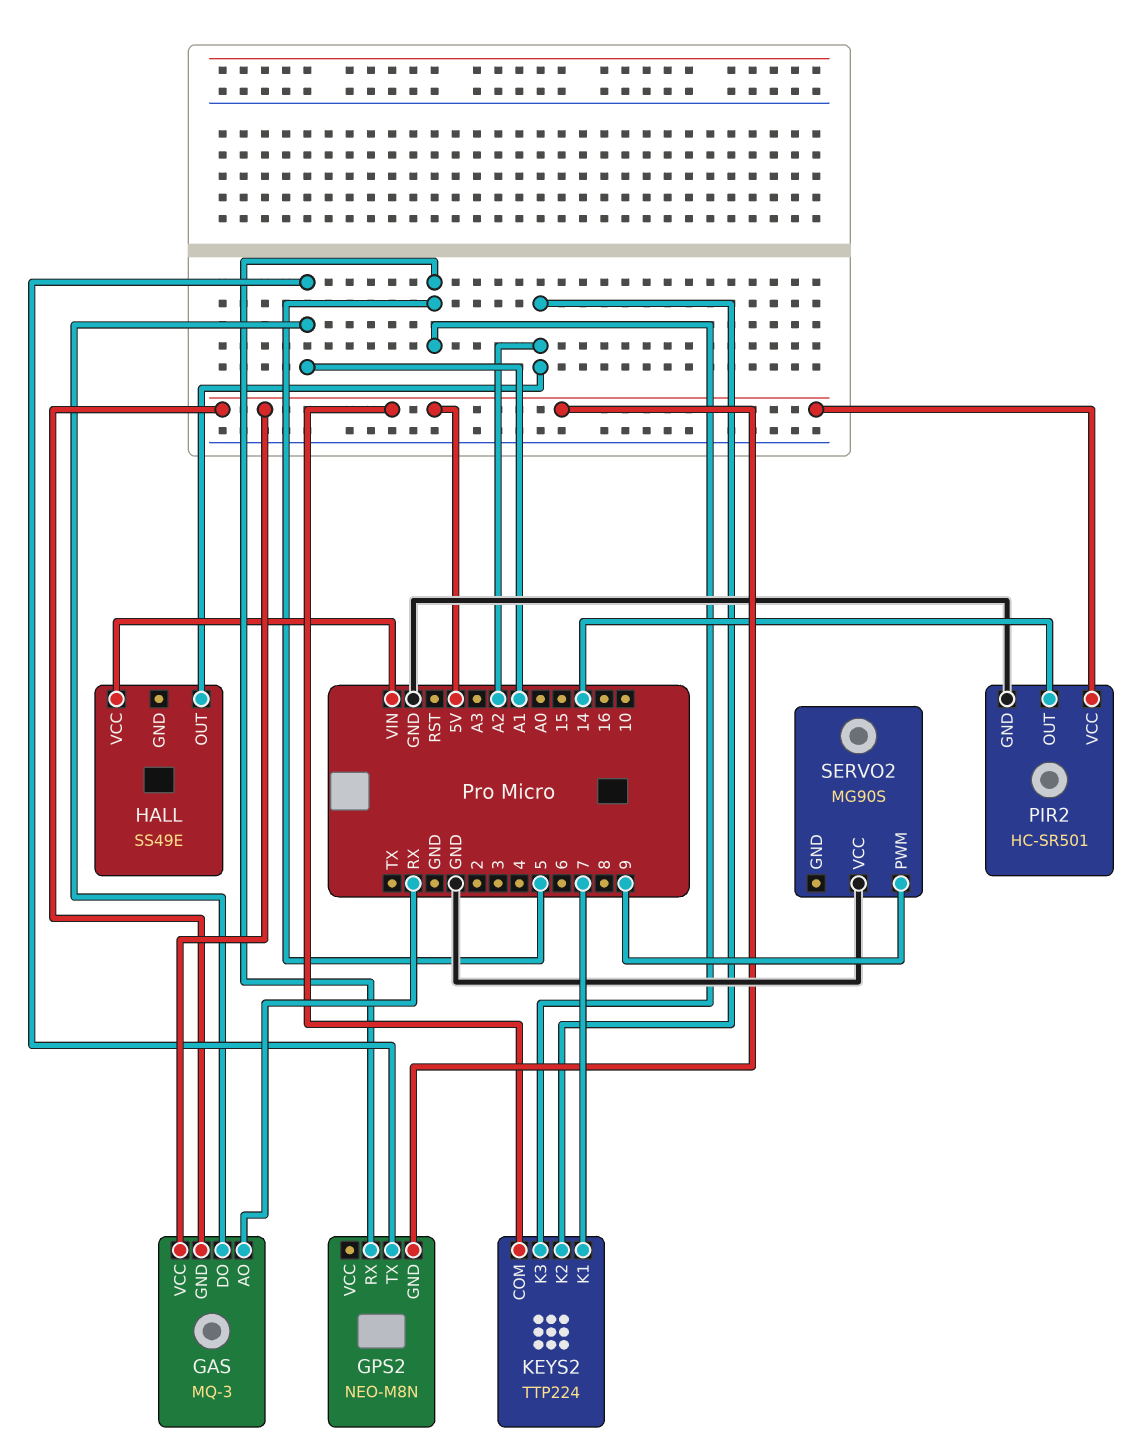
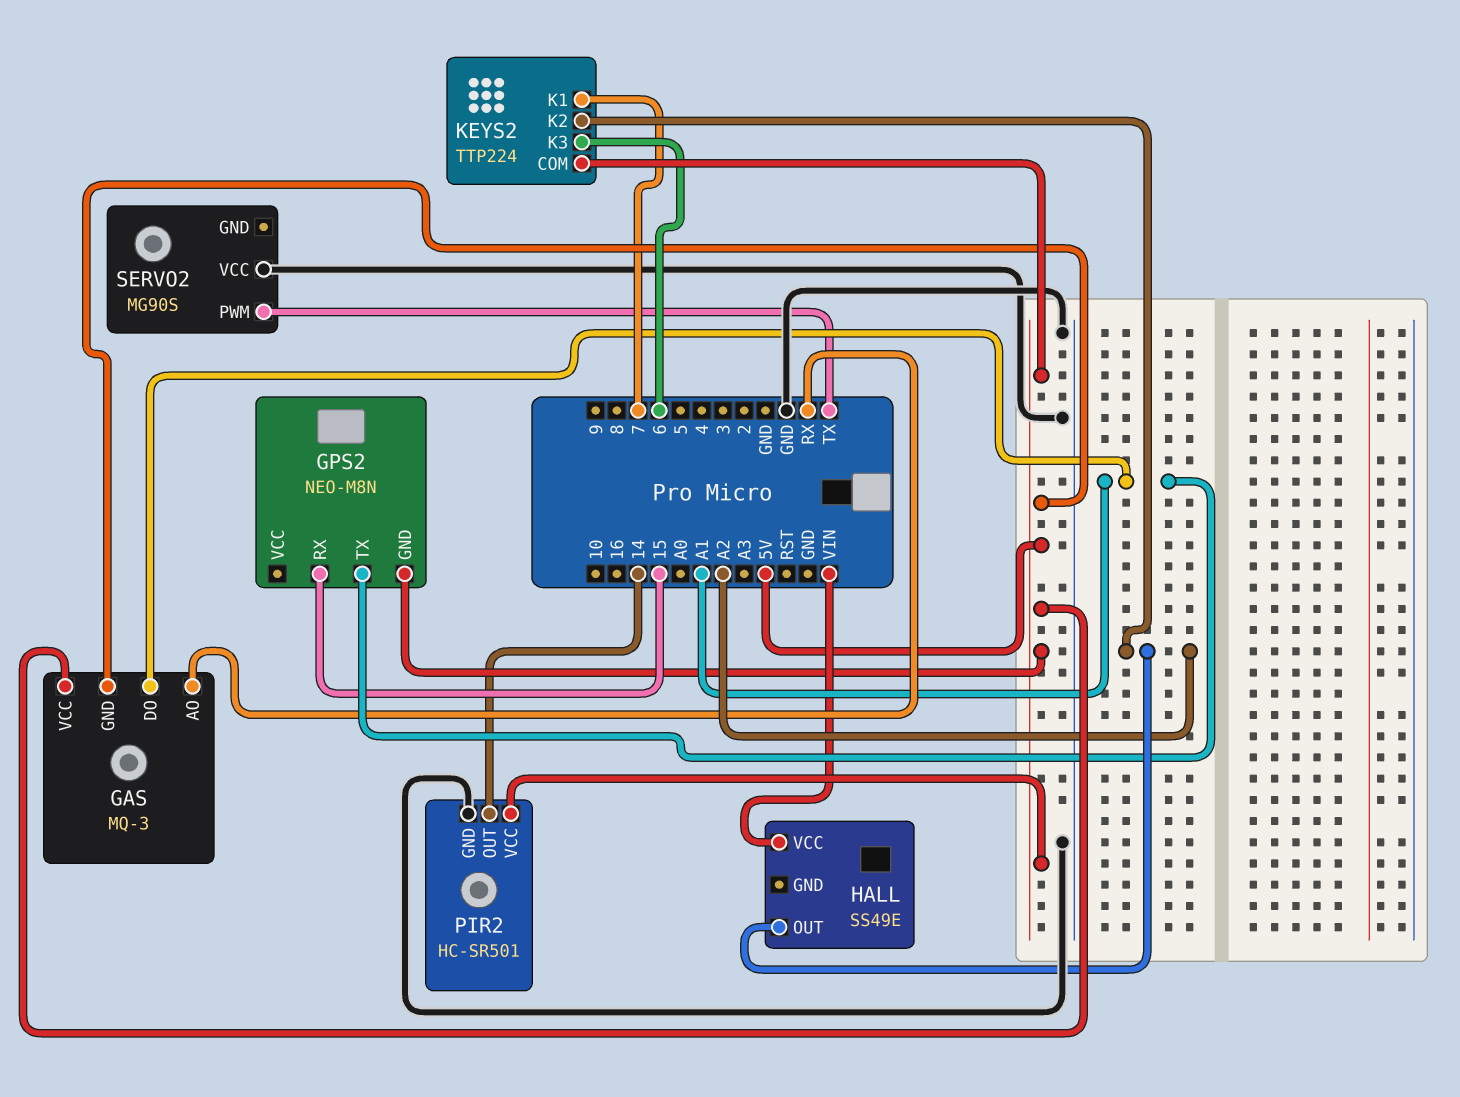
GPS2 pin RX: 5 -> 15
KEYS2 pin K3: 5 -> 6
SERVO2 pin PWM: 9 -> TX

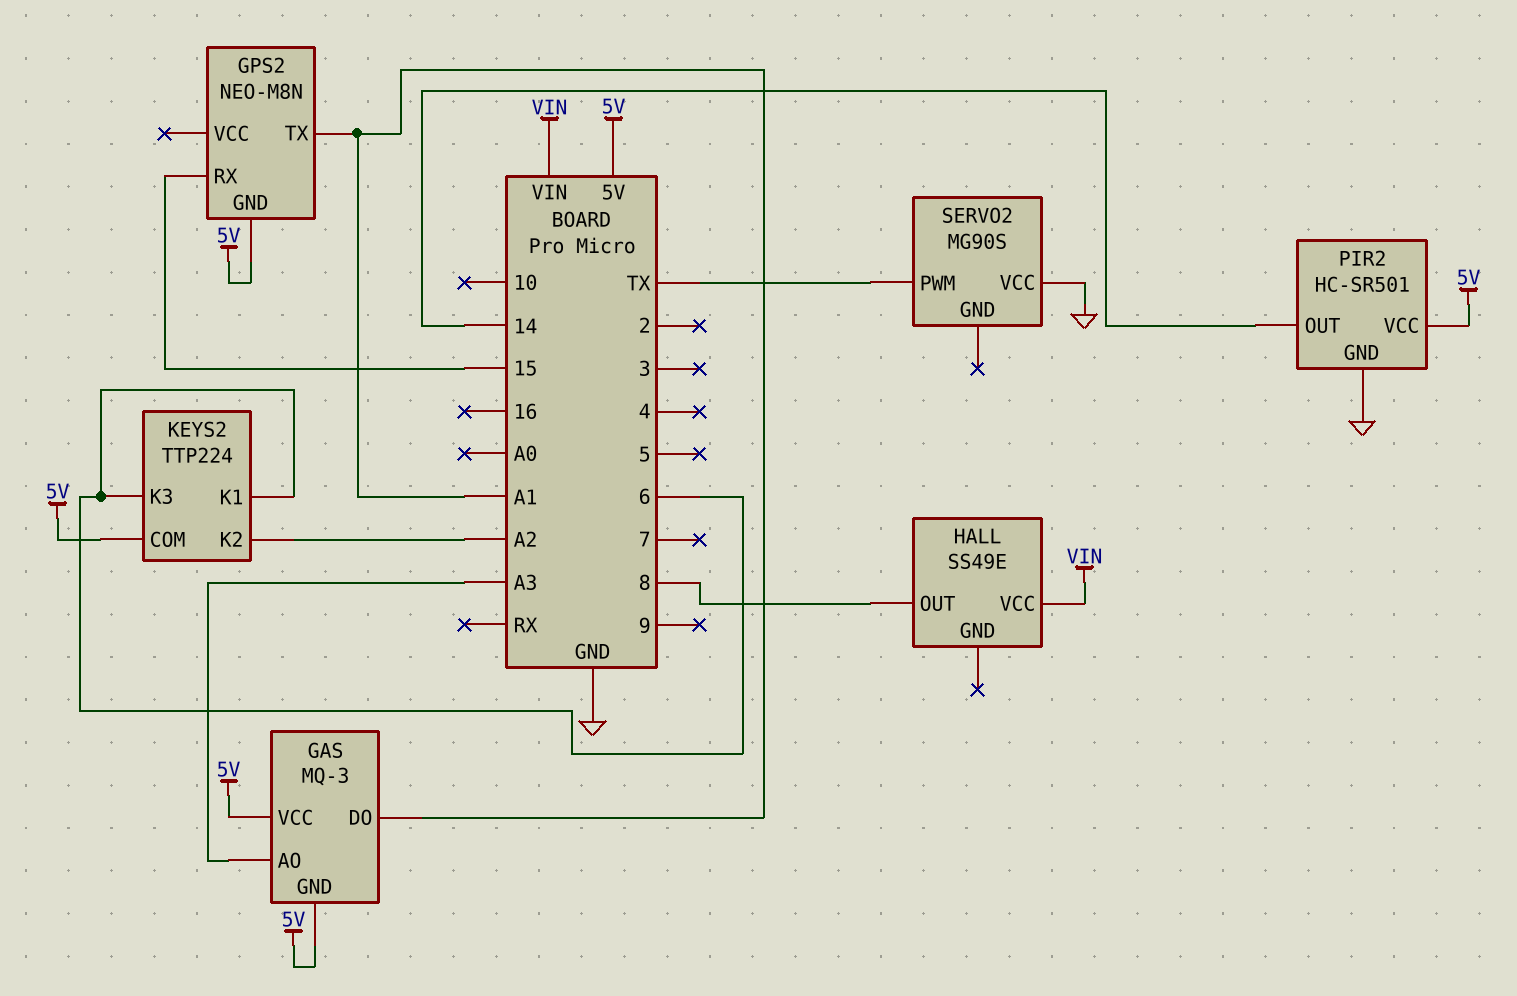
GAS pin AO: RX -> A3
HALL pin OUT: A2 -> 8
KEYS2 pin K1: 7 -> 6

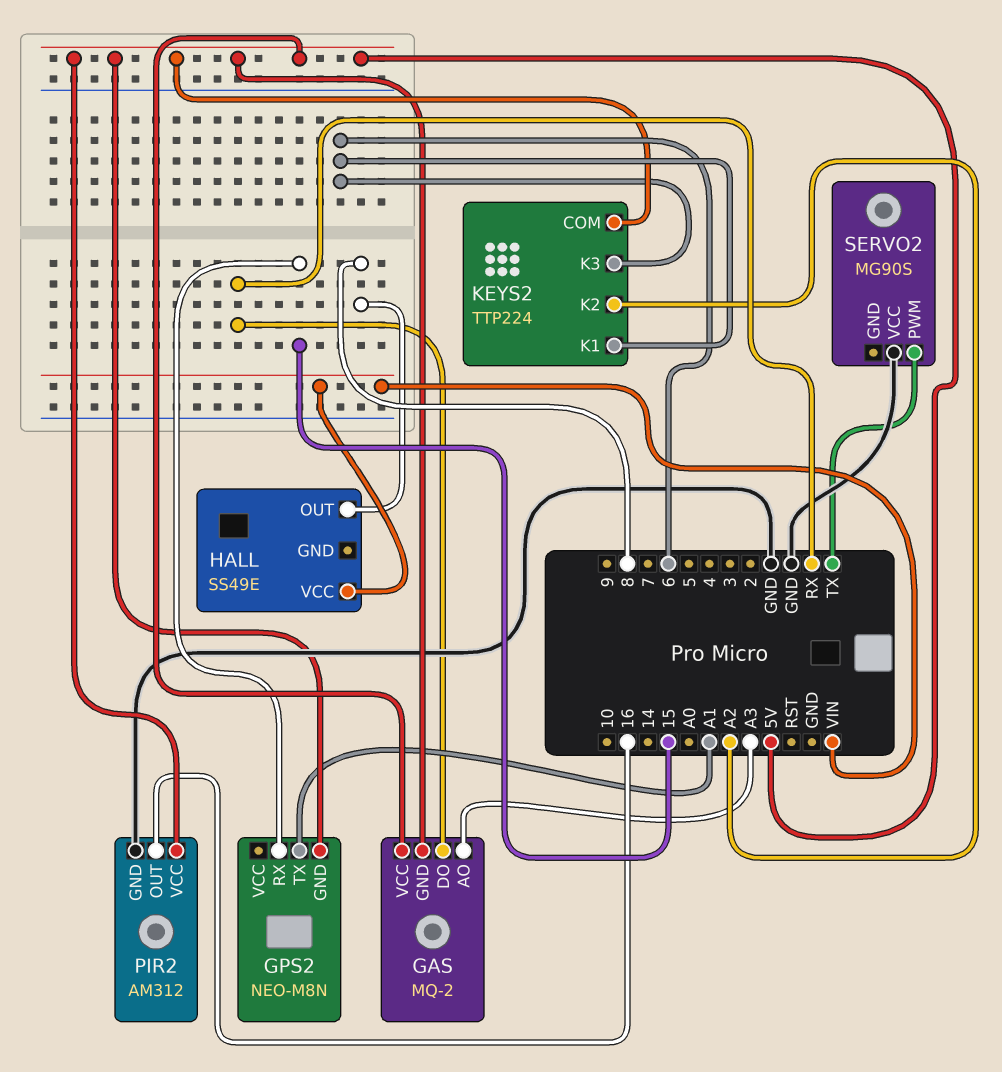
GAS: MQ-3 -> MQ-2
GAS pin DO: A1 -> RX
PIR2: HC-SR501 -> AM312
PIR2 pin OUT: 14 -> 16

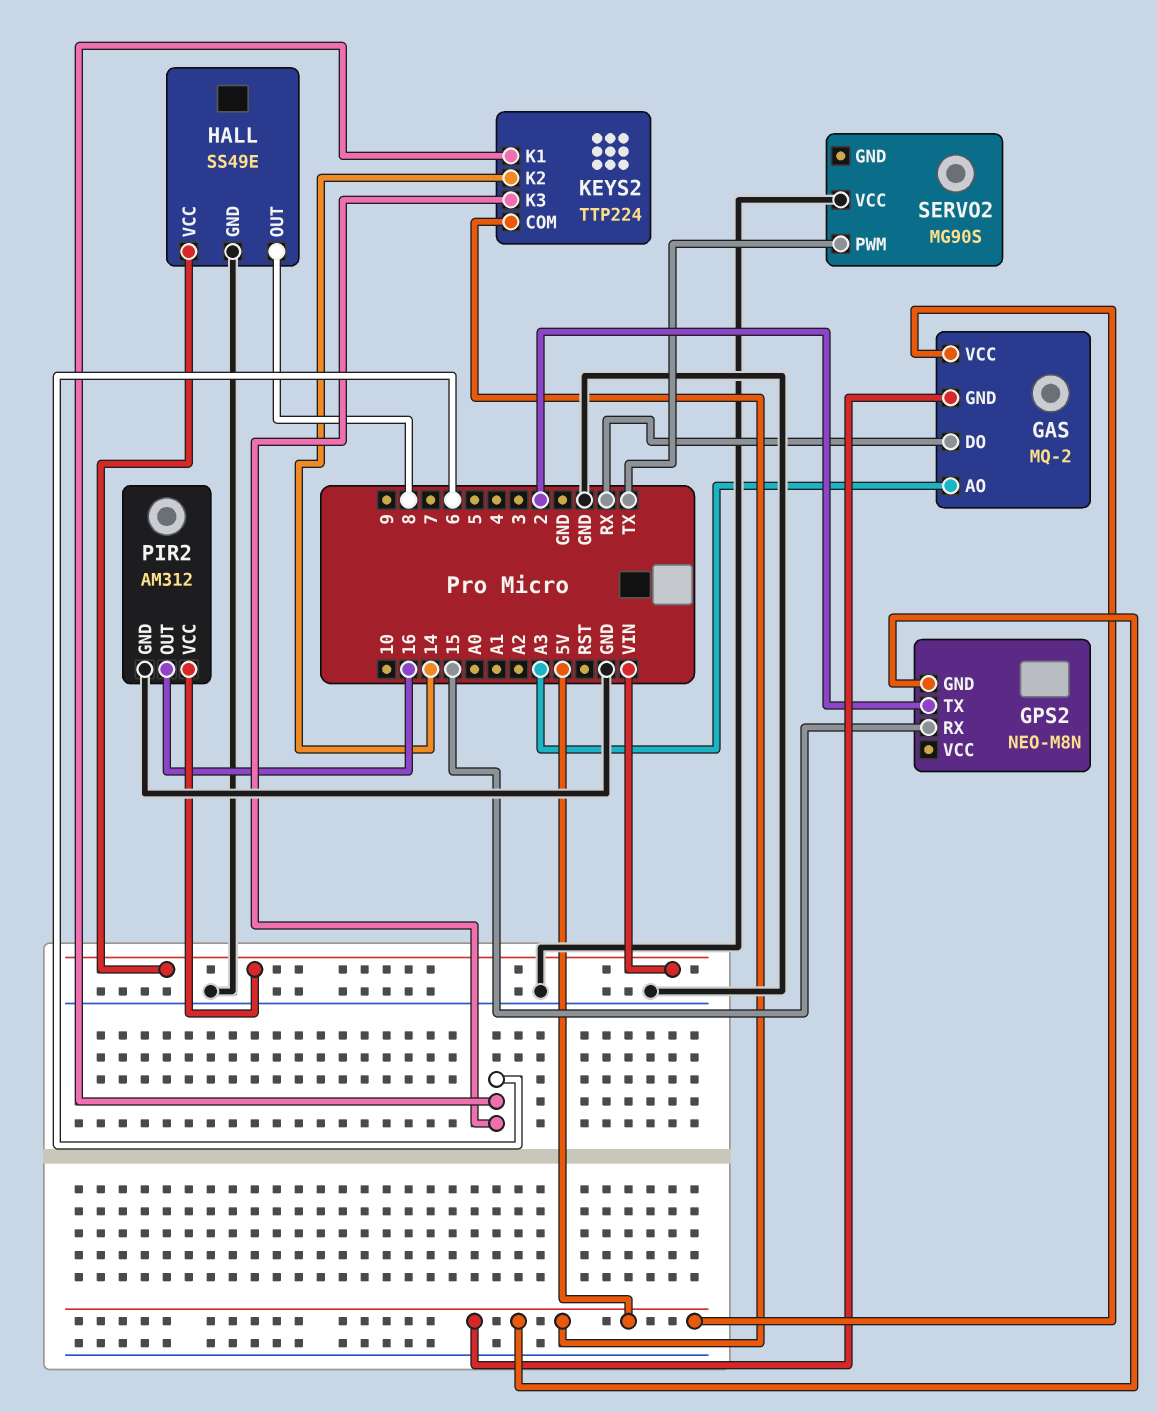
GPS2 pin TX: A1 -> 2
HALL pin GND: none -> GND
KEYS2 pin K2: A2 -> 14
PIR2 pin VCC: 5V -> VIN

